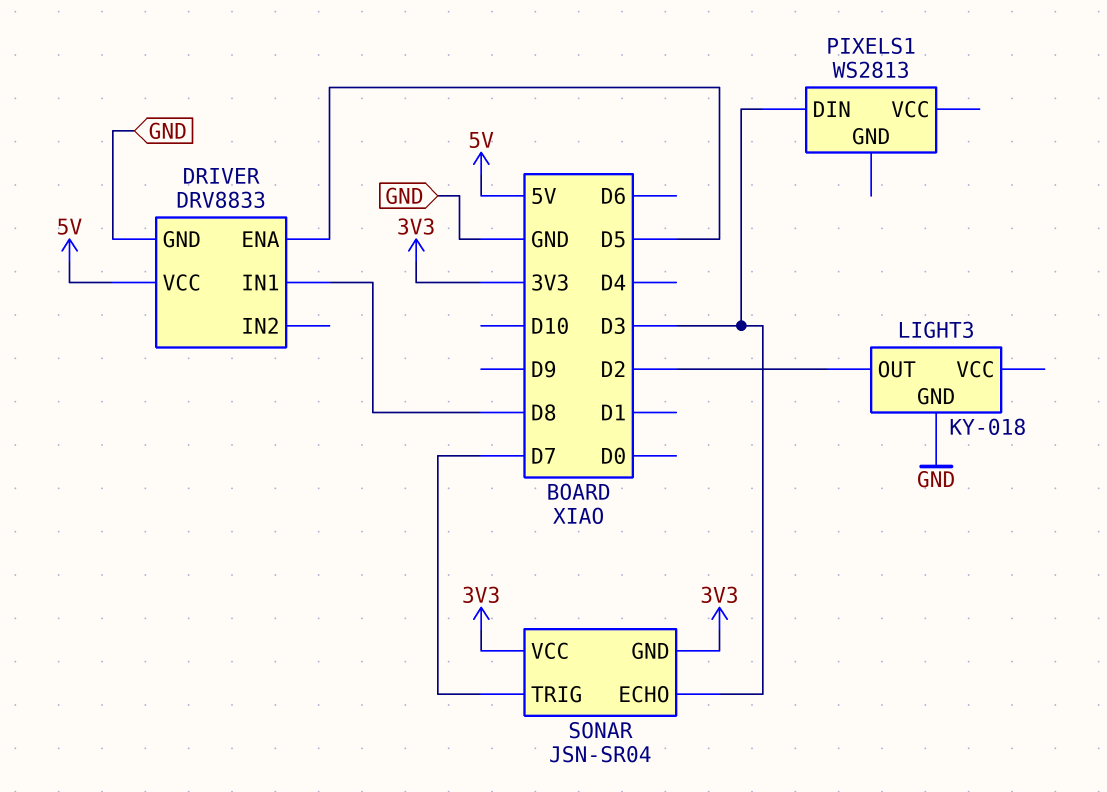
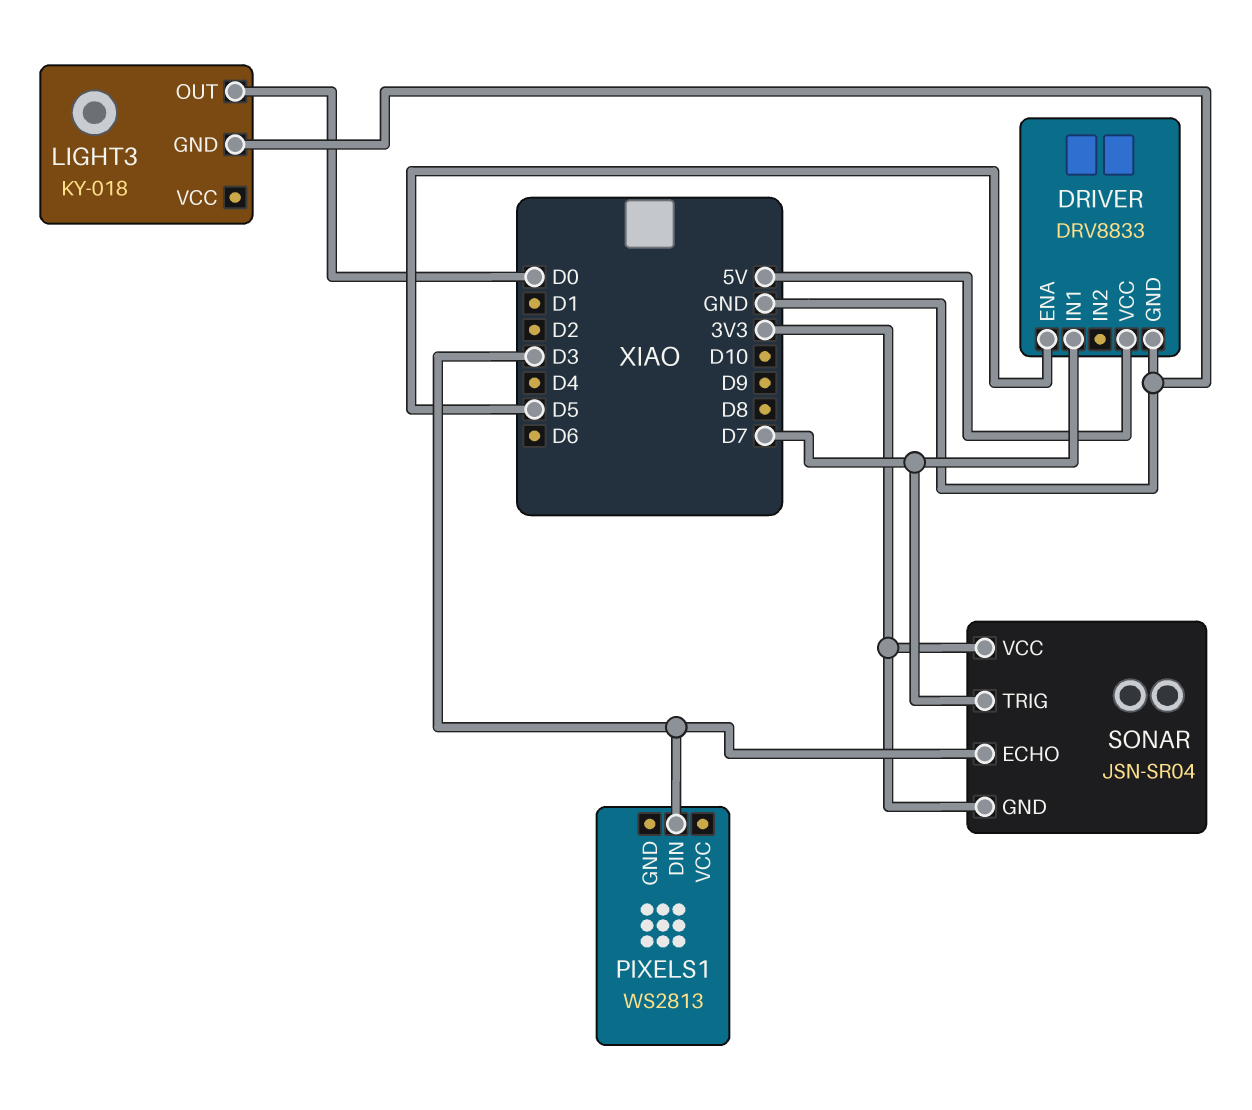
DRIVER pin IN1: D8 -> D7
LIGHT3 pin OUT: D2 -> D0

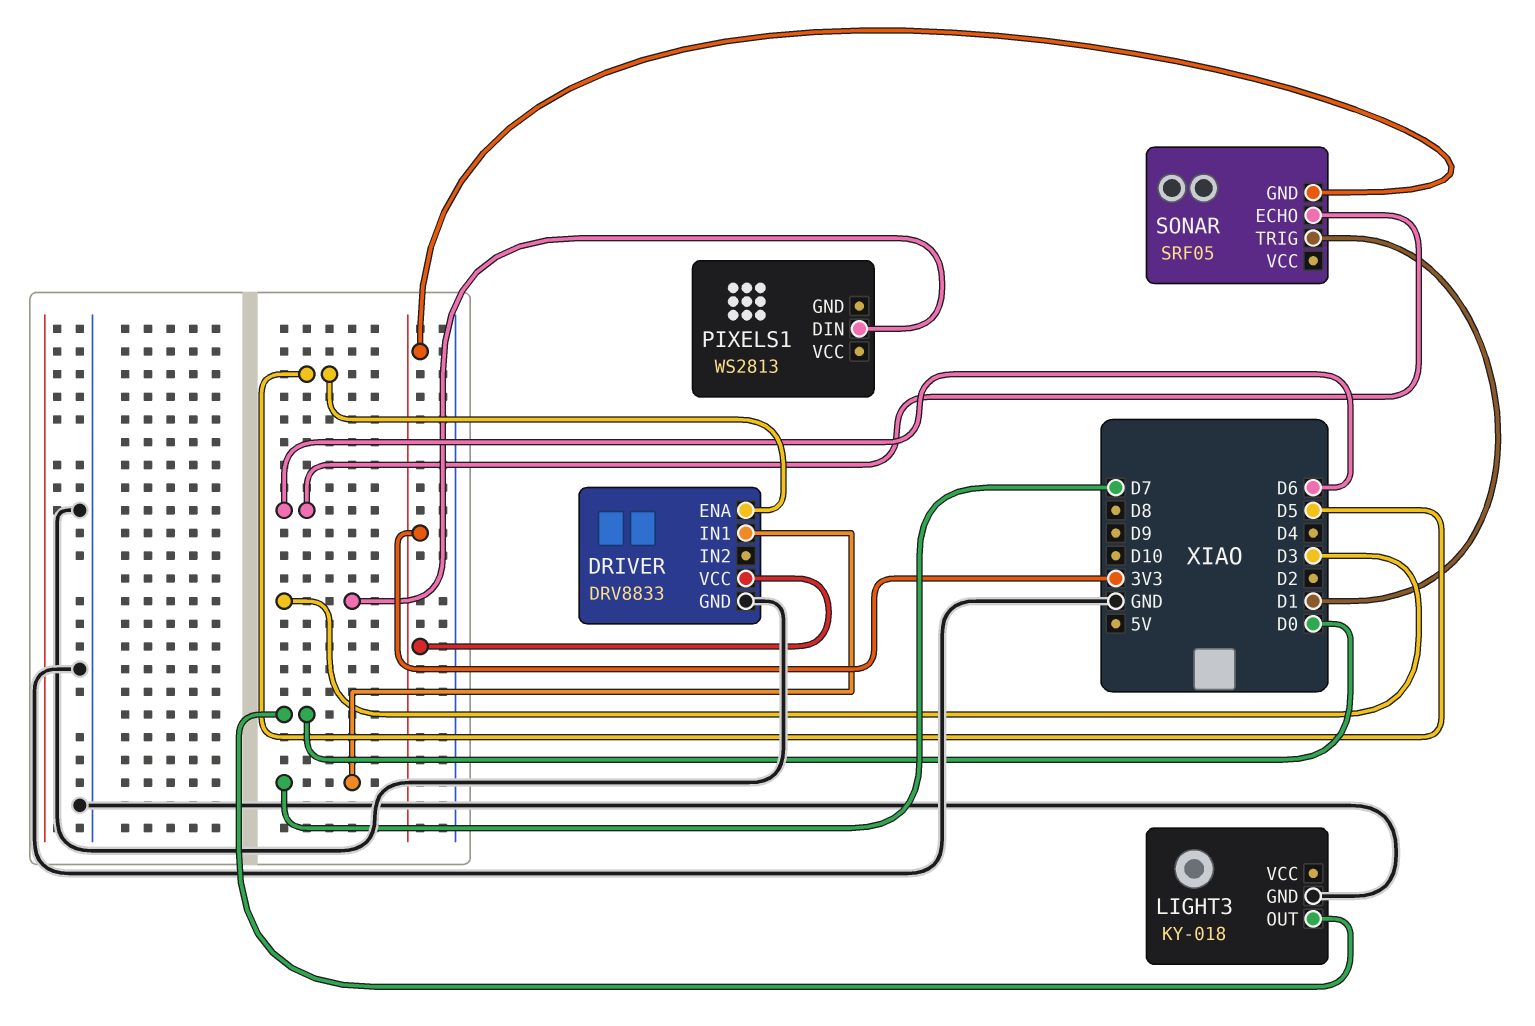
DRIVER pin VCC: 5V -> 3V3
SONAR: JSN-SR04 -> SRF05
SONAR pin ECHO: D3 -> D6
SONAR pin TRIG: D7 -> D1
SONAR pin VCC: 3V3 -> none

